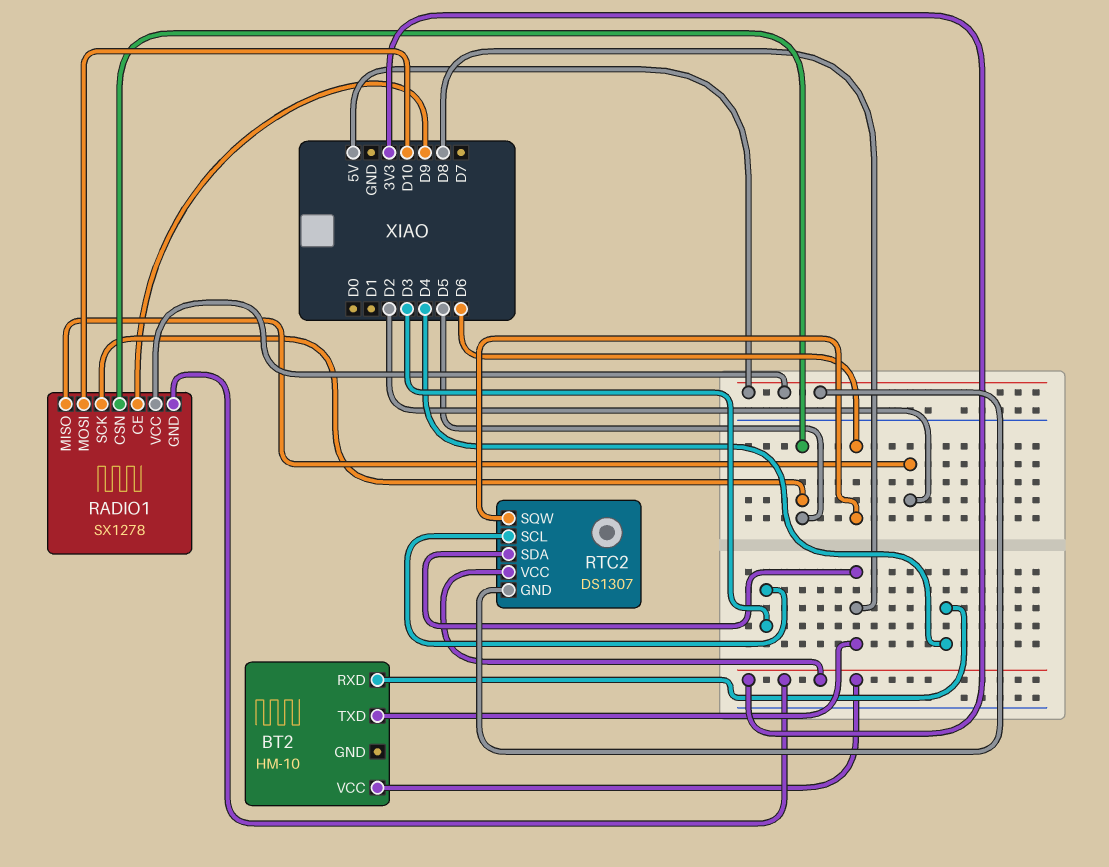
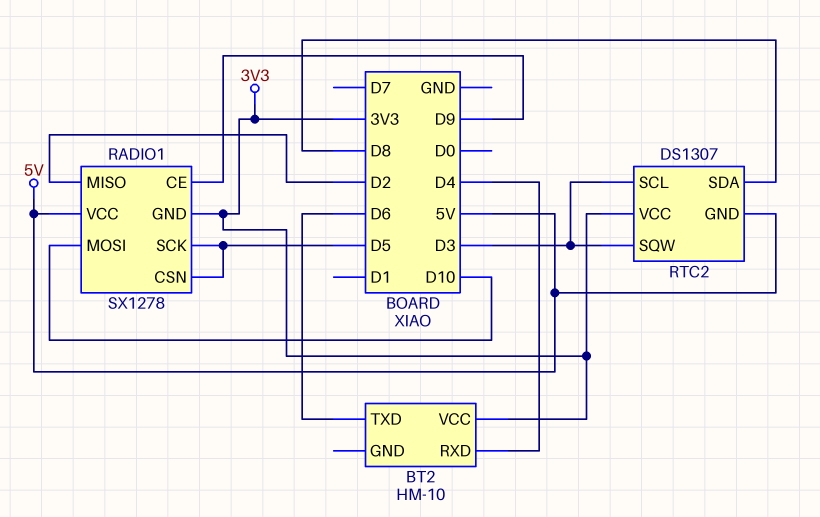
BT2 pin TXD: D8 -> D6
RTC2 pin SQW: D6 -> D3

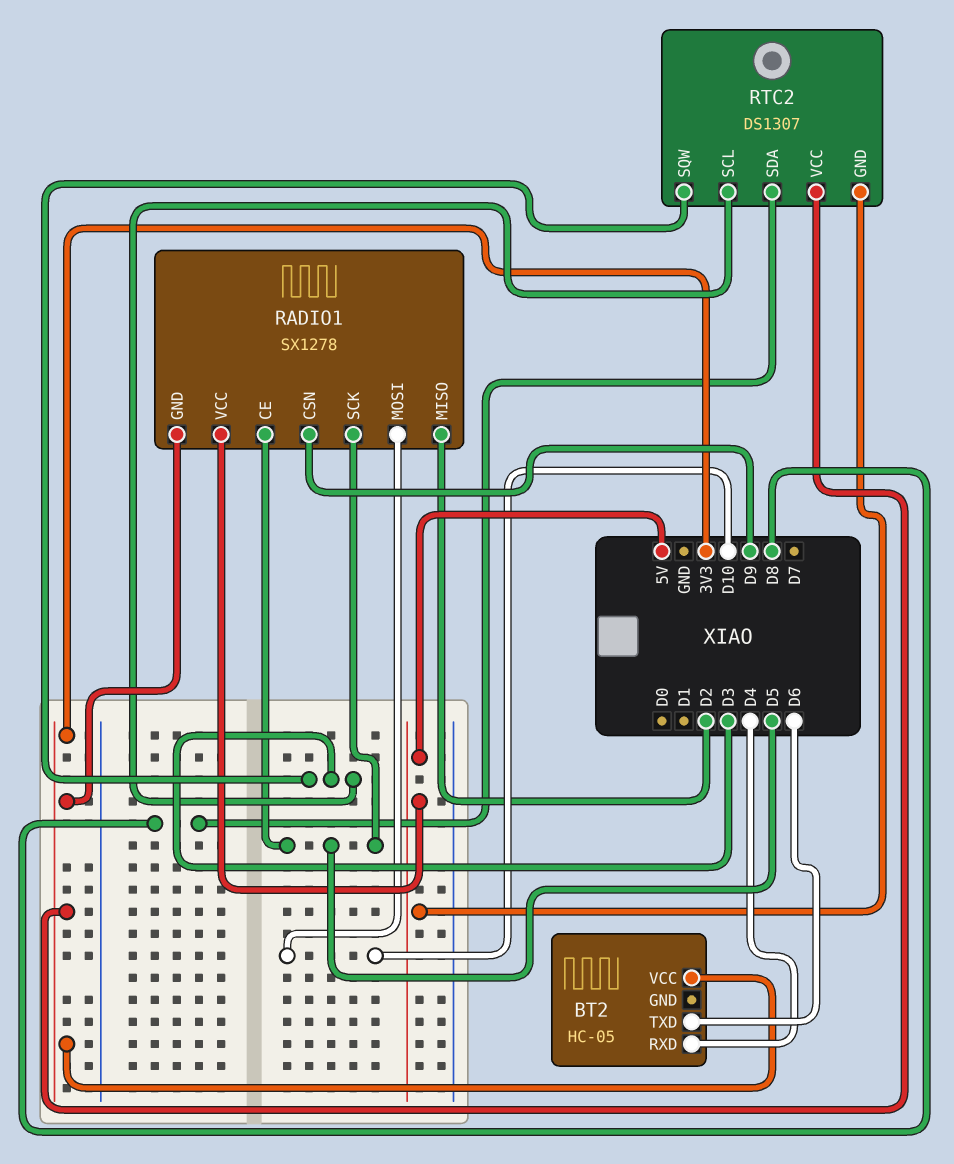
BT2: HM-10 -> HC-05
RADIO1 pin CE: D9 -> D5
RADIO1 pin CSN: D5 -> D9

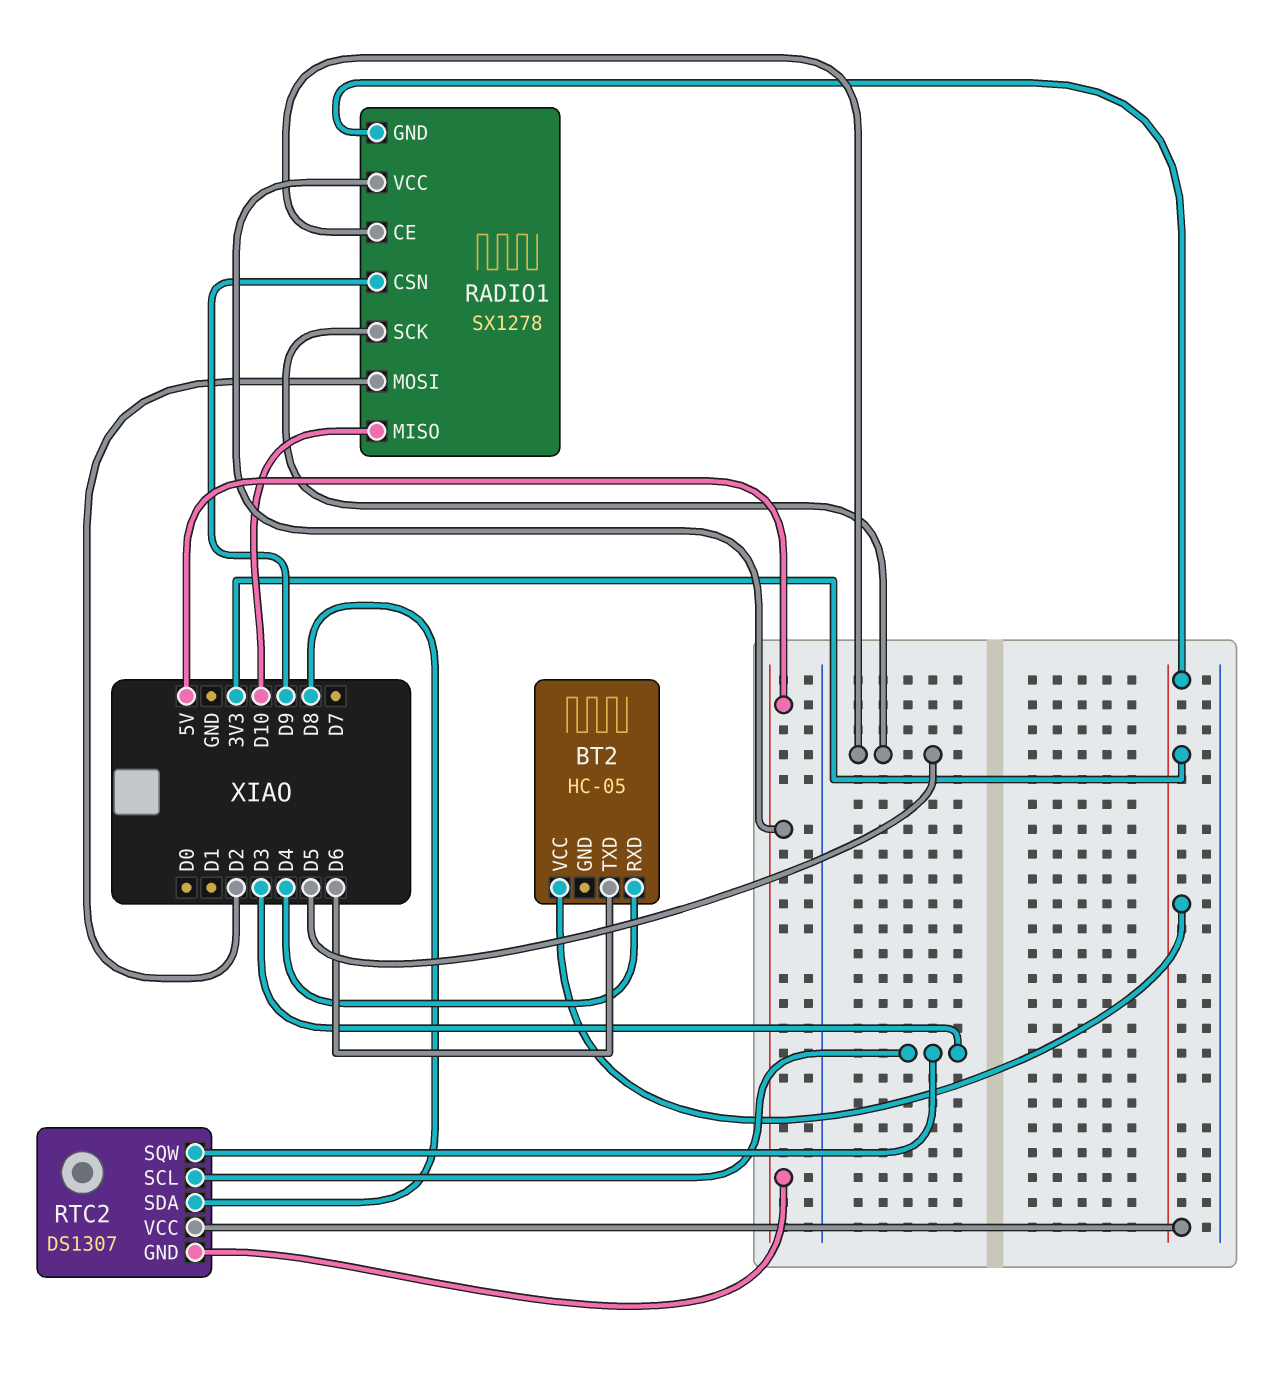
RADIO1 pin MISO: D2 -> D10
RADIO1 pin MOSI: D10 -> D2

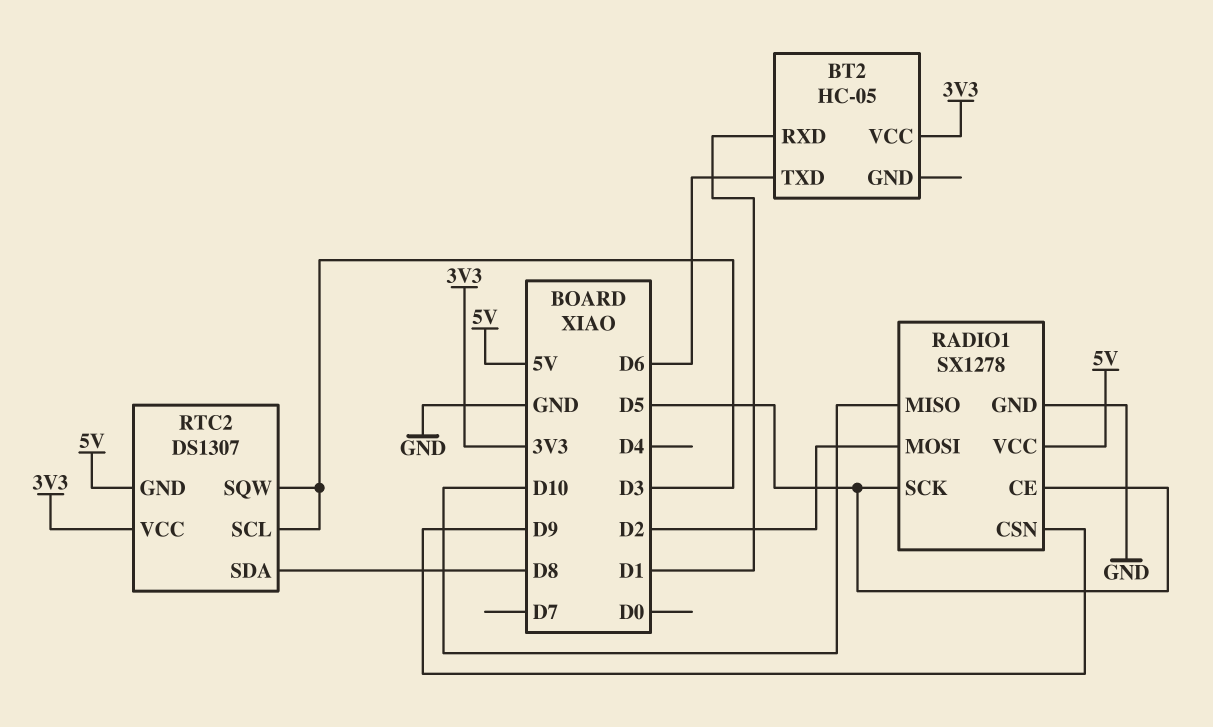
BT2 pin RXD: D4 -> D1
RADIO1 pin GND: 3V3 -> GND

